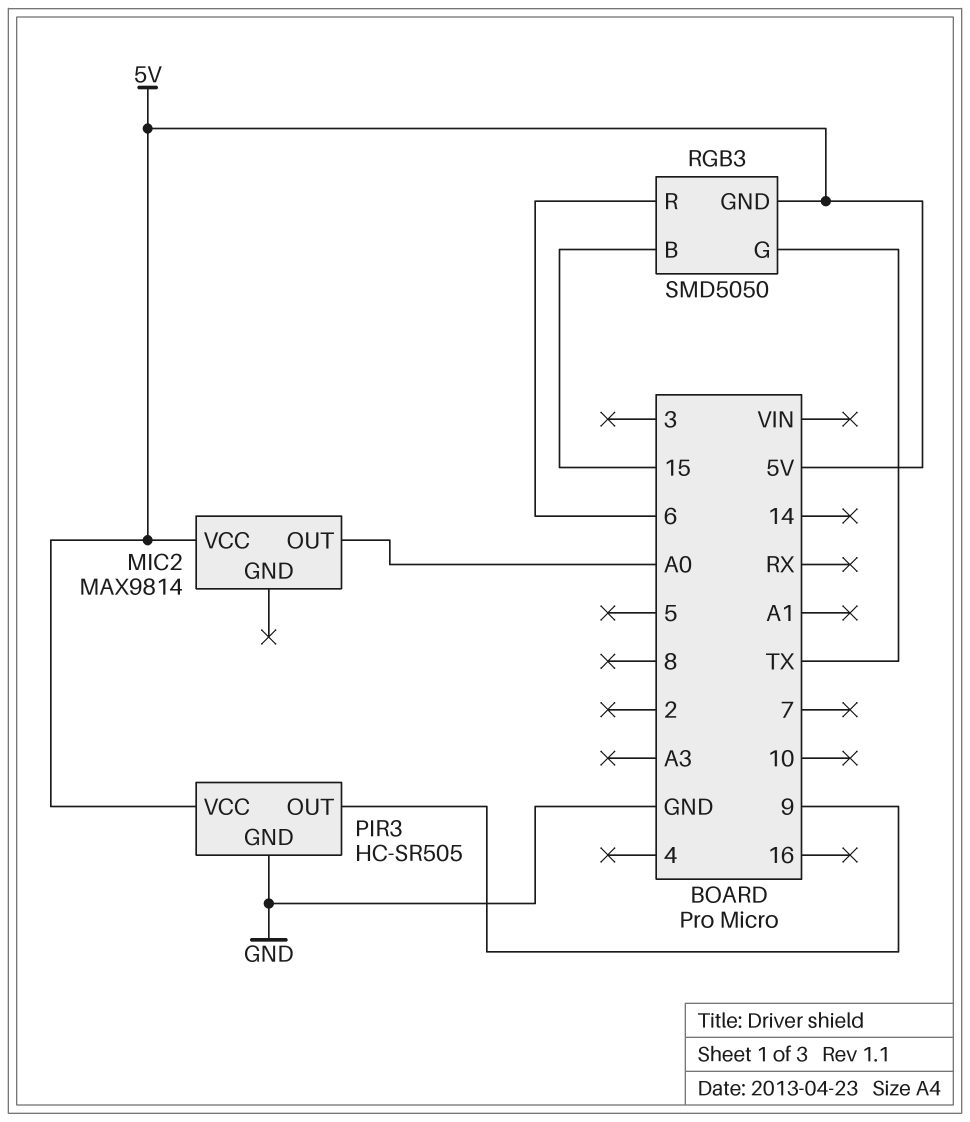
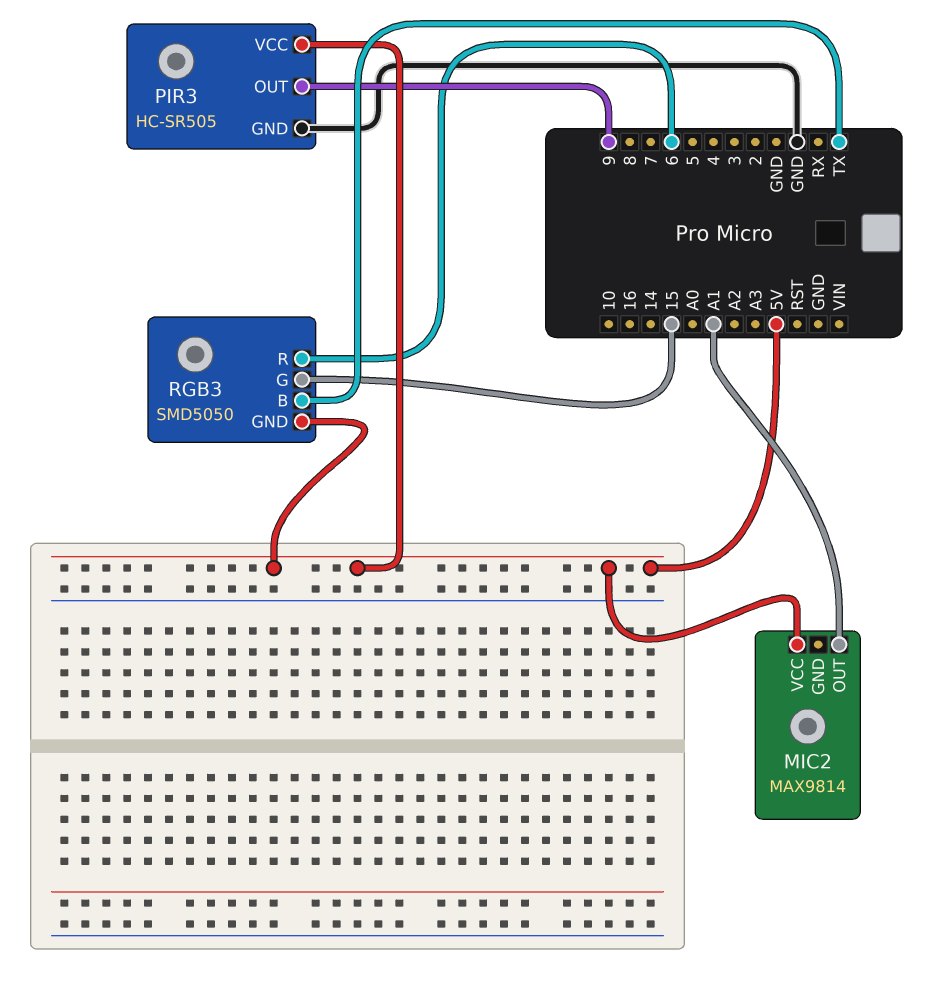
MIC2 pin OUT: A0 -> A1
RGB3 pin B: 15 -> TX
RGB3 pin G: TX -> 15

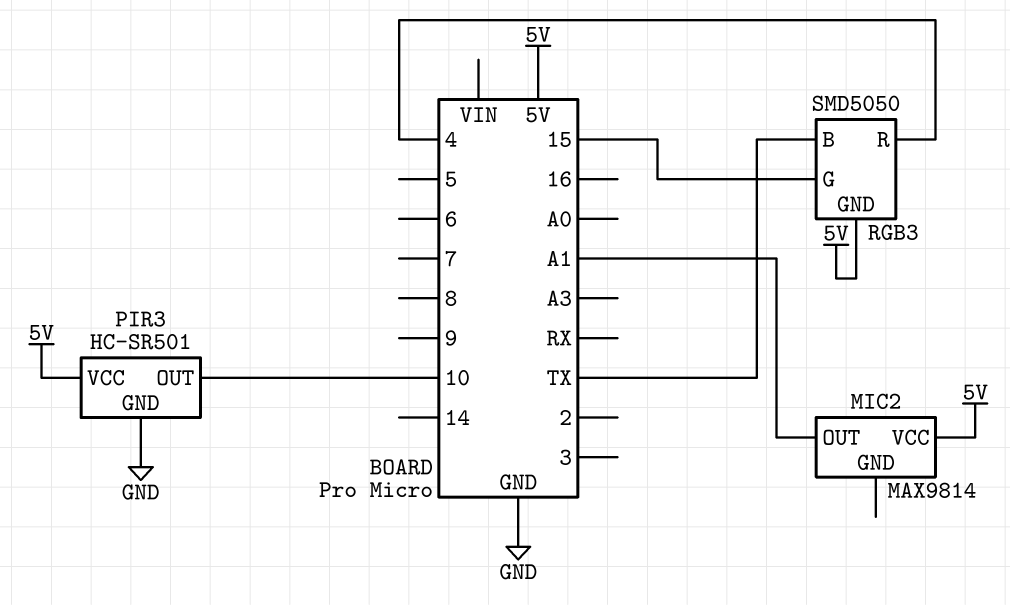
PIR3: HC-SR505 -> HC-SR501
PIR3 pin OUT: 9 -> 10
RGB3 pin R: 6 -> 4

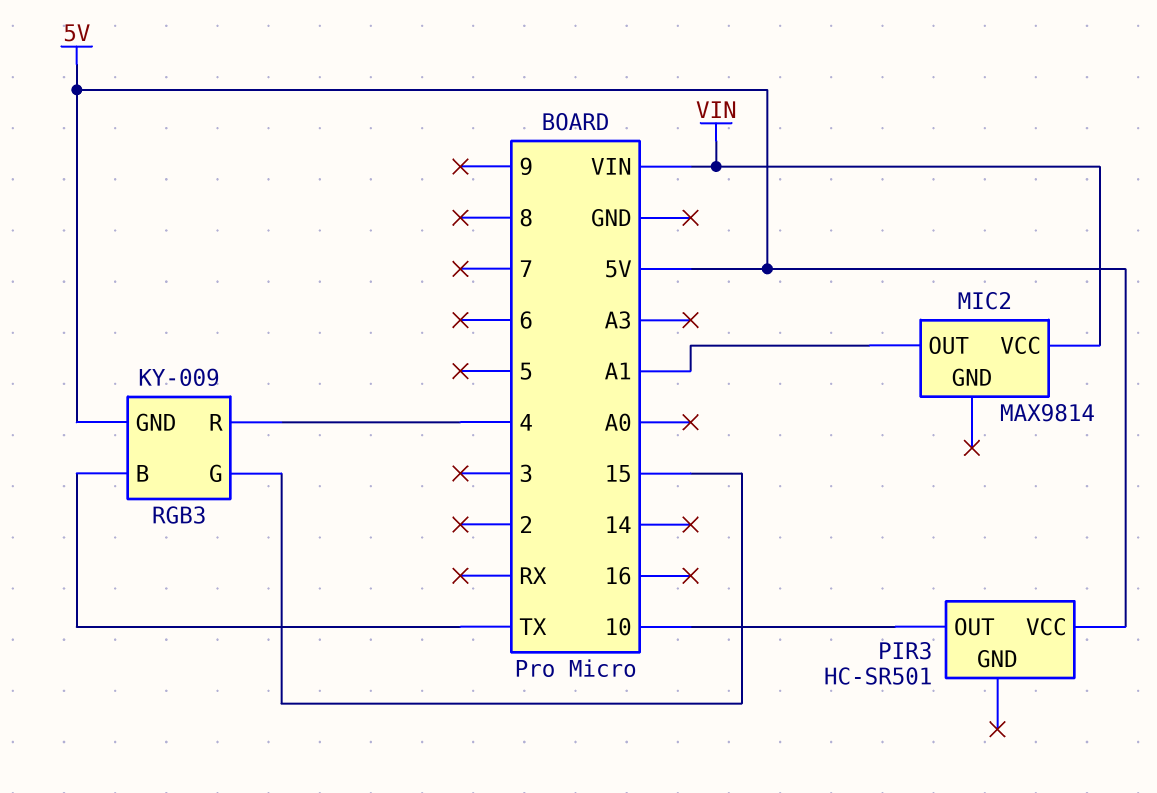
MIC2 pin VCC: 5V -> VIN
PIR3 pin GND: GND -> none
RGB3: SMD5050 -> KY-009

